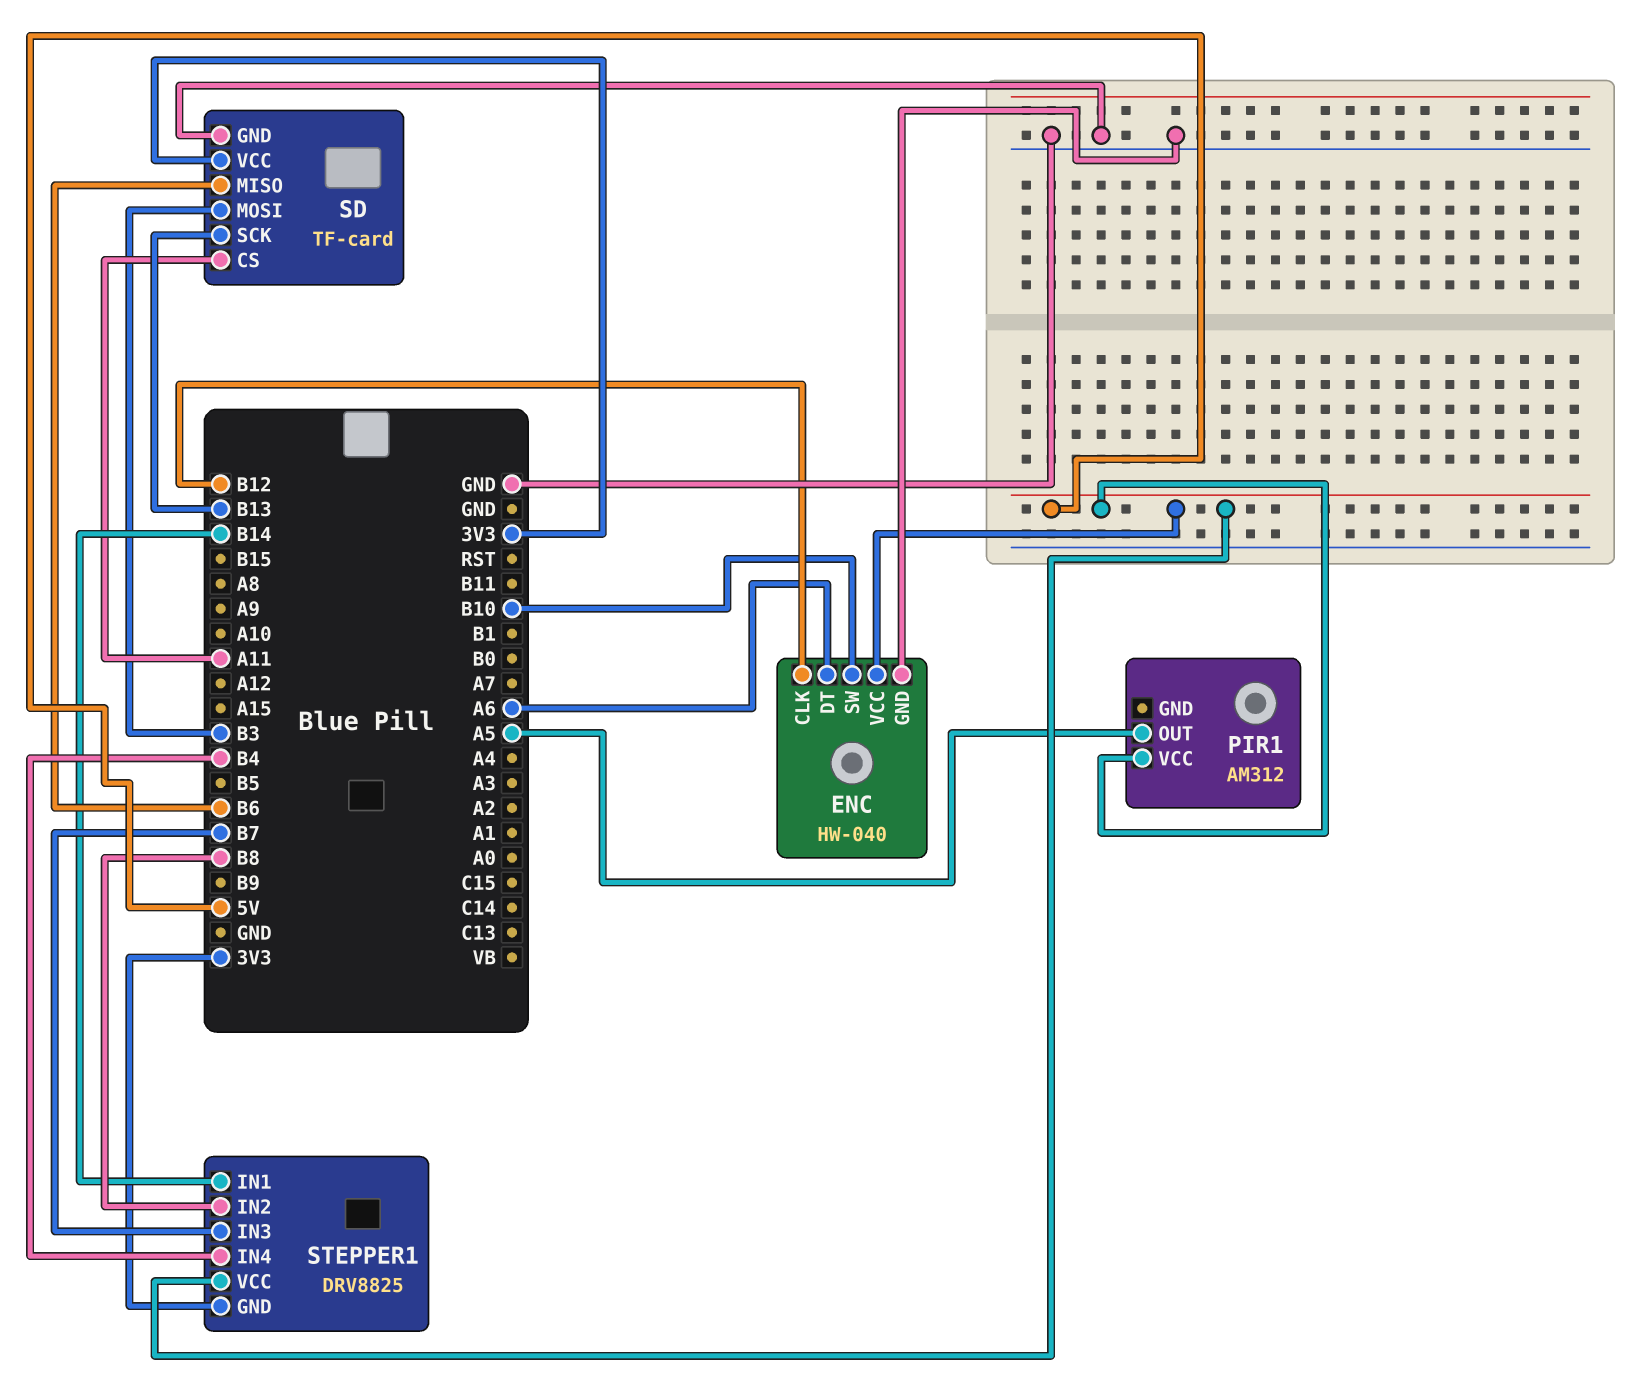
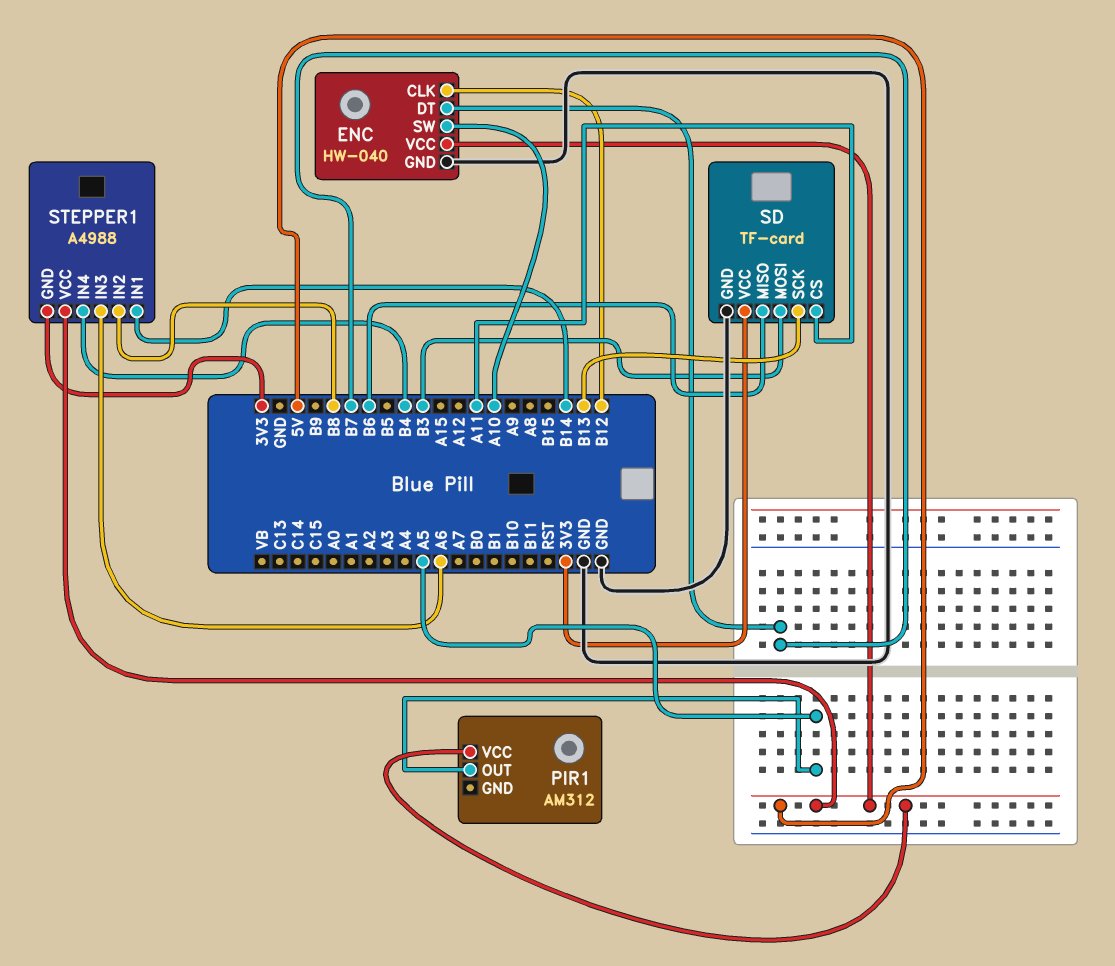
ENC pin DT: A6 -> B7
ENC pin SW: B10 -> A10
STEPPER1: DRV8825 -> A4988
STEPPER1 pin IN3: B7 -> A6

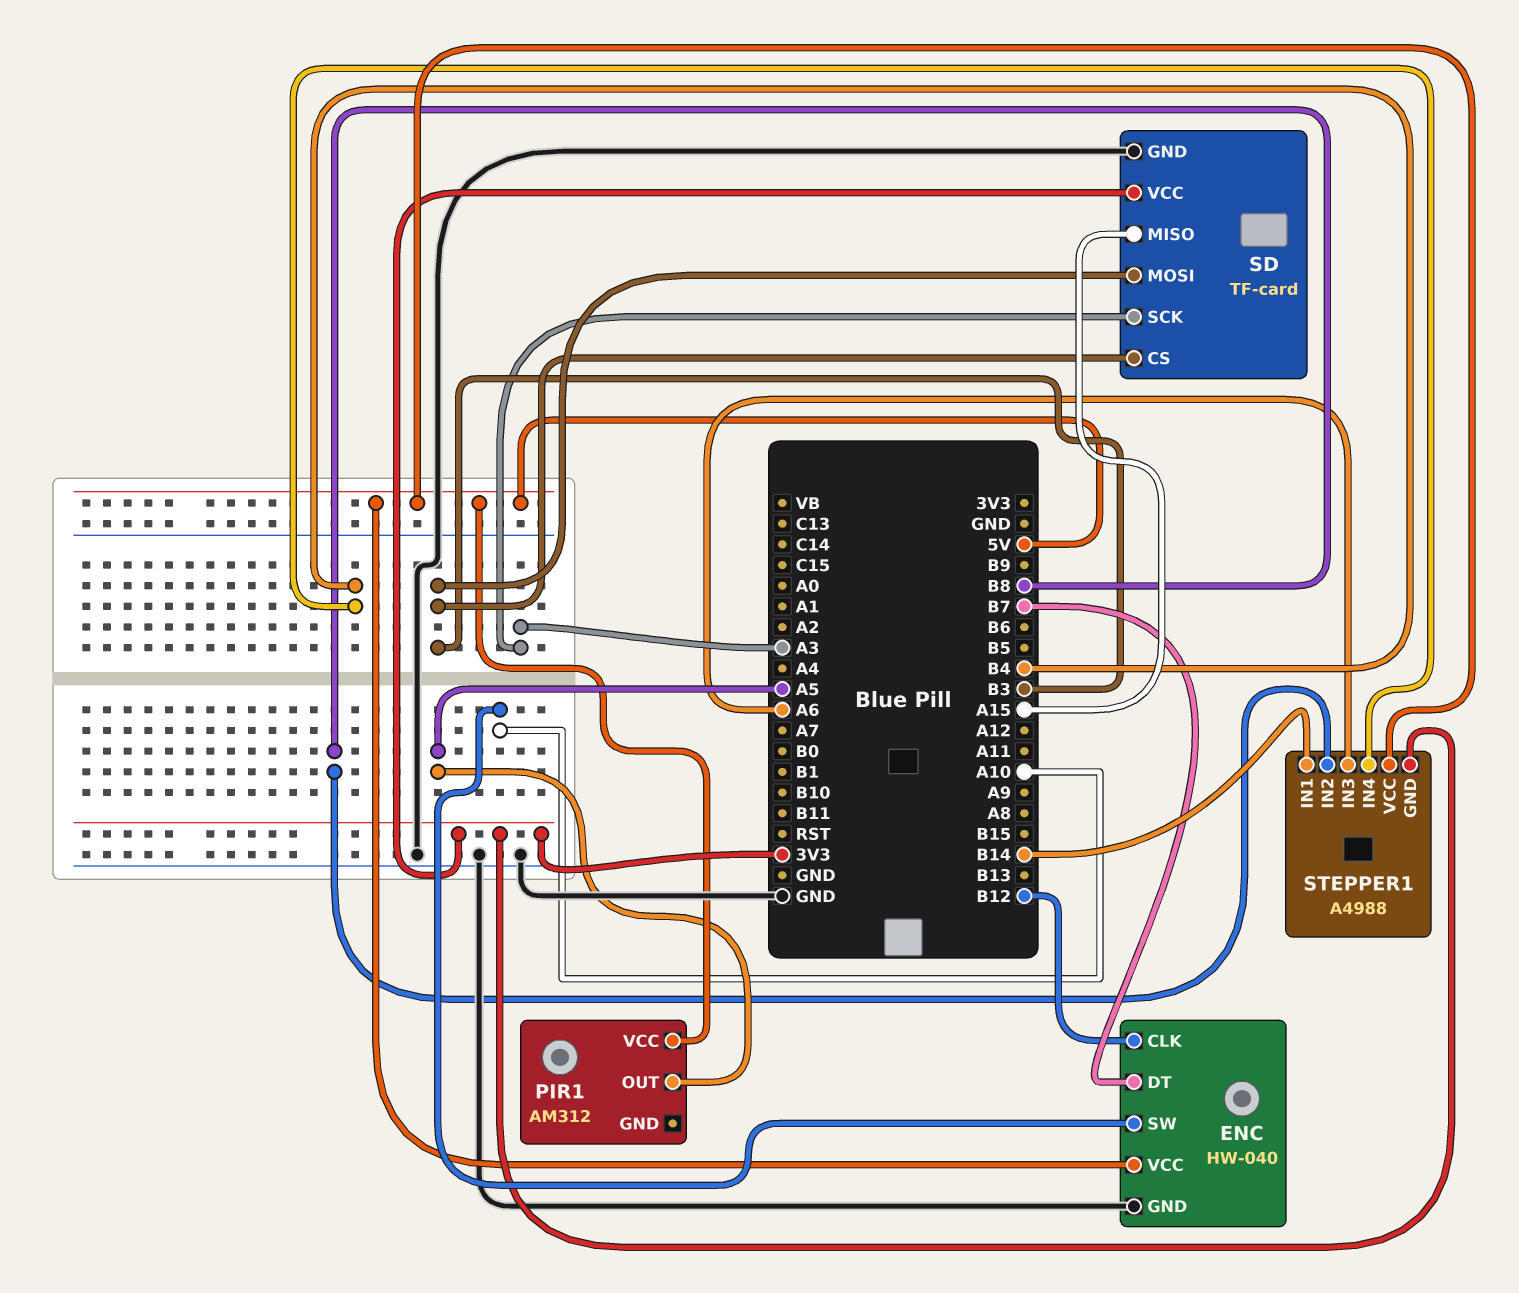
SD pin CS: A11 -> B3
SD pin MISO: B6 -> A15
SD pin SCK: B13 -> A3

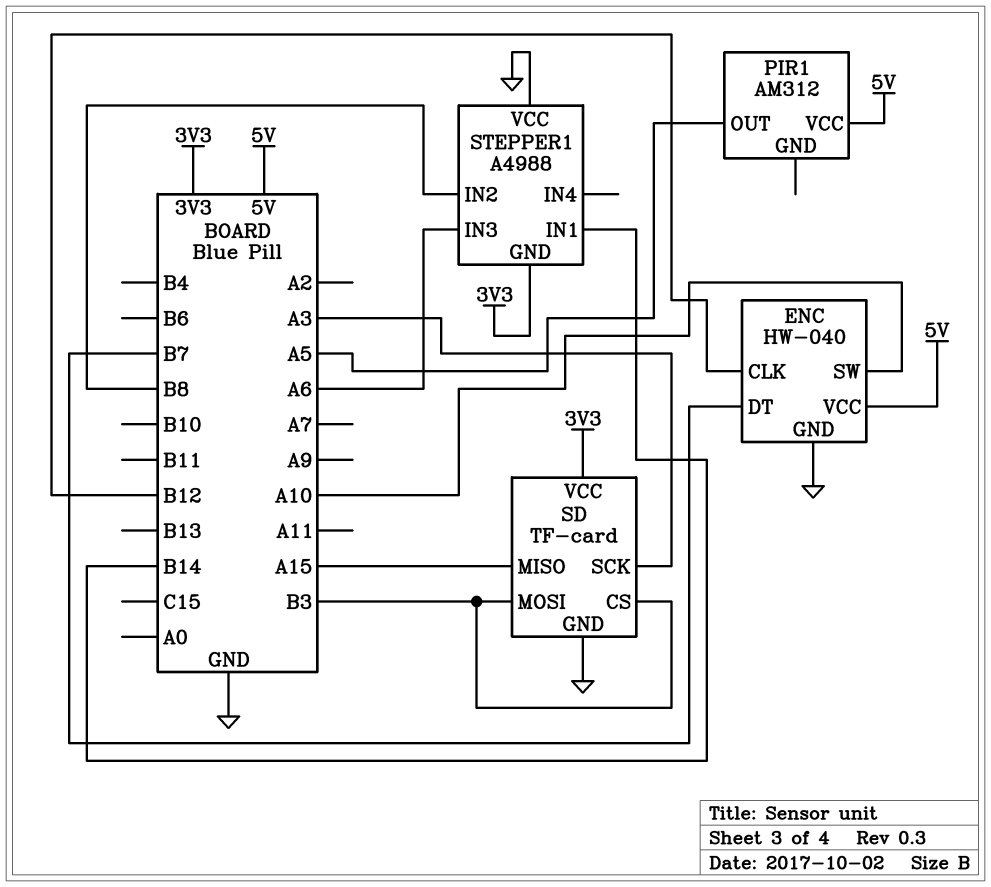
STEPPER1 pin IN4: B4 -> none
STEPPER1 pin VCC: 5V -> GND

